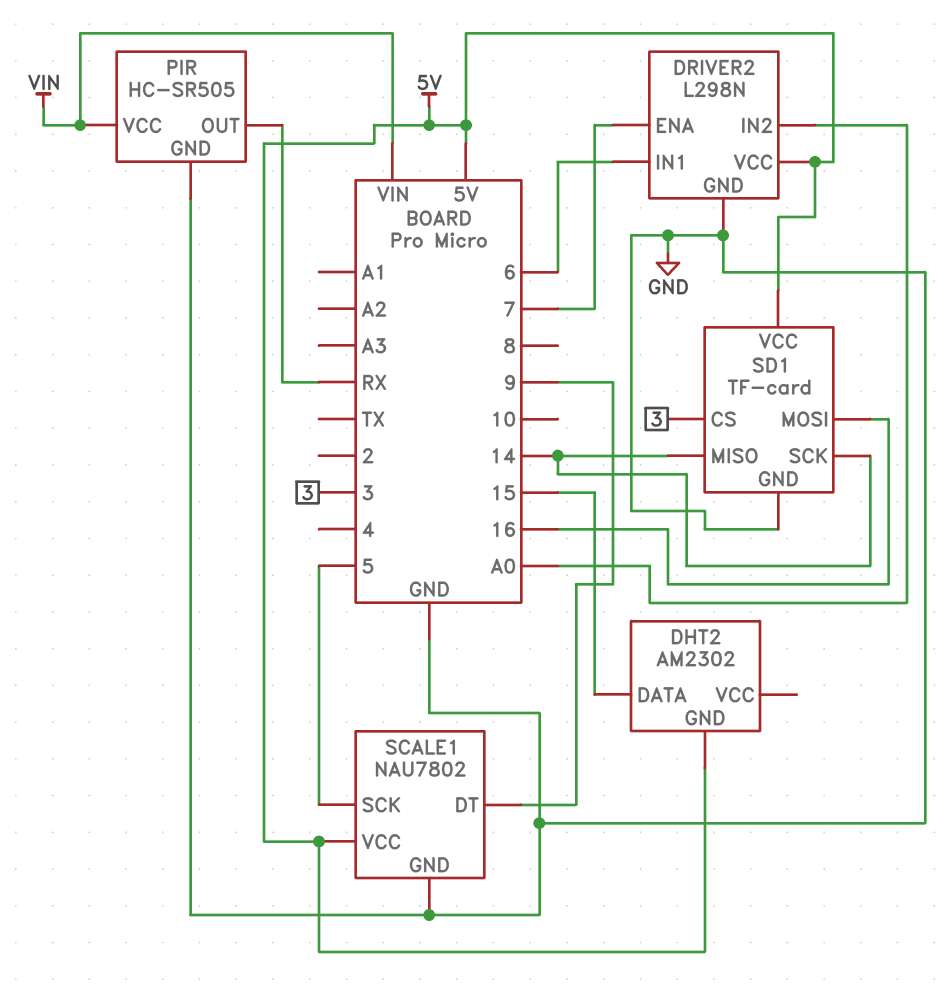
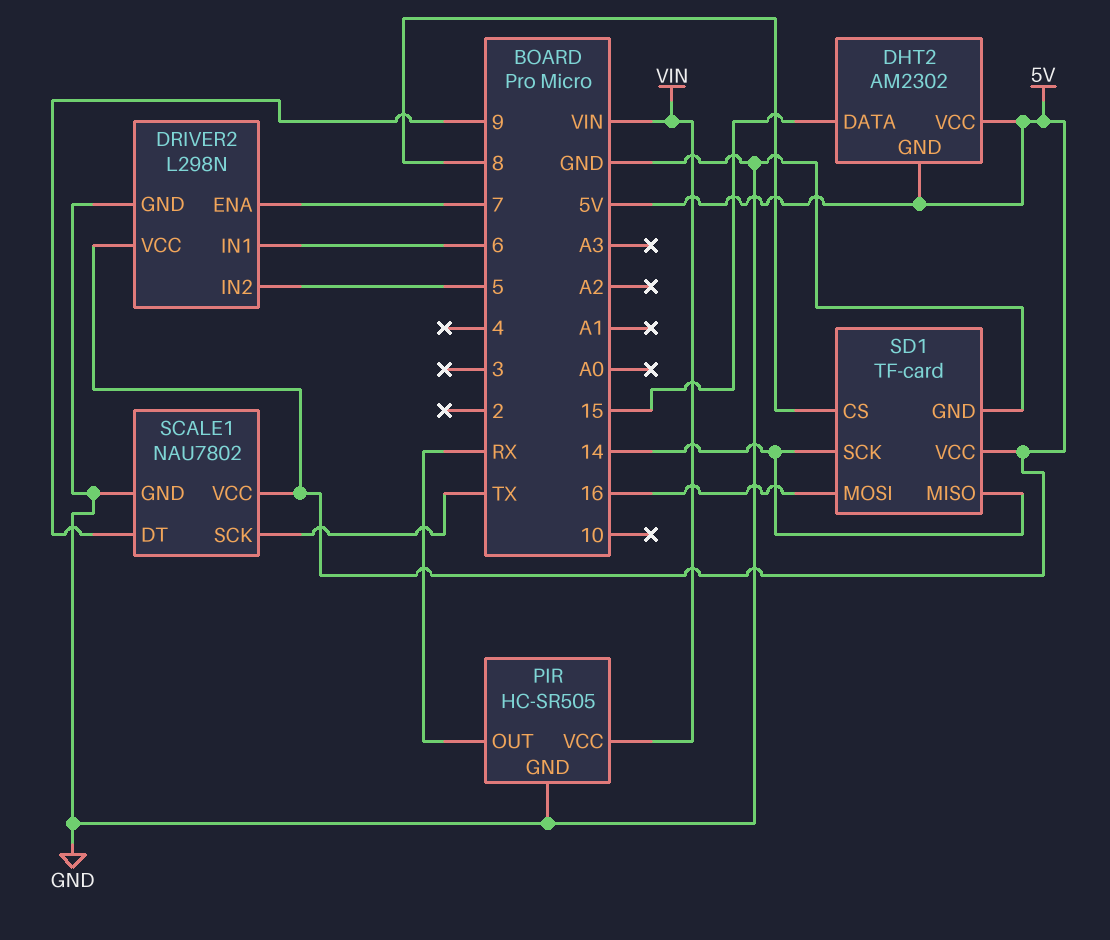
DHT2 pin VCC: none -> 5V
DRIVER2 pin IN2: A0 -> 5
SCALE1 pin SCK: 5 -> TX
SD1 pin CS: 3 -> 8

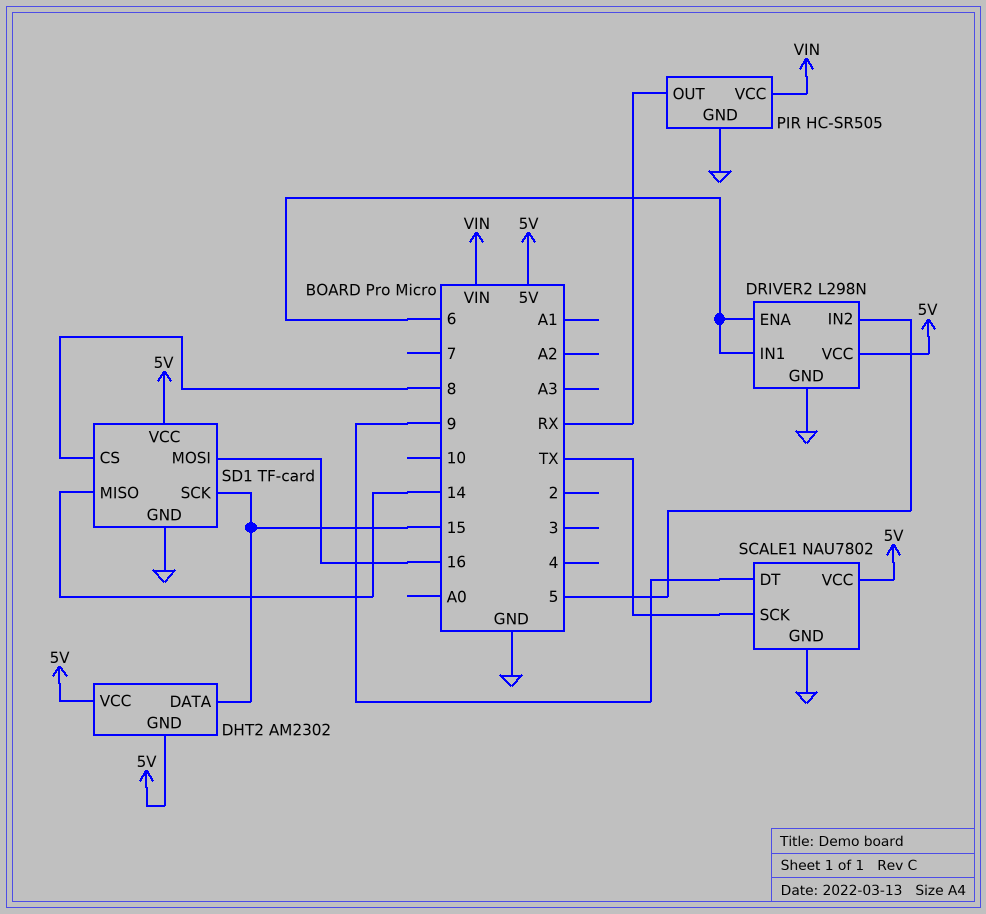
DRIVER2 pin ENA: 7 -> 6
SD1 pin SCK: 14 -> 15

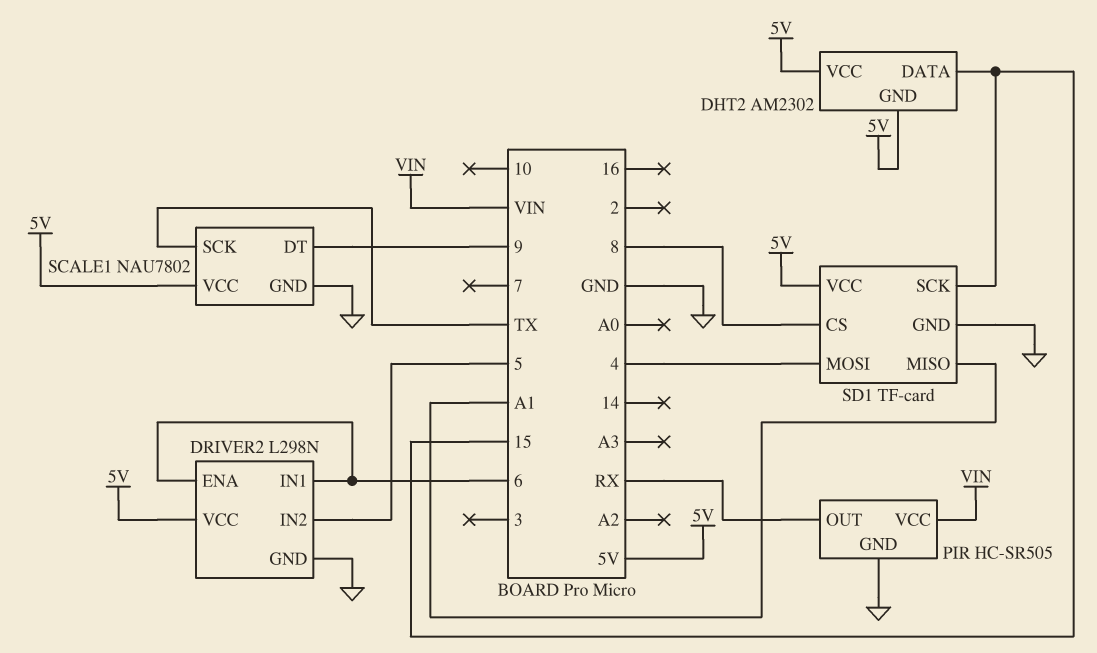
SD1 pin MISO: 14 -> A1
SD1 pin MOSI: 16 -> 4

